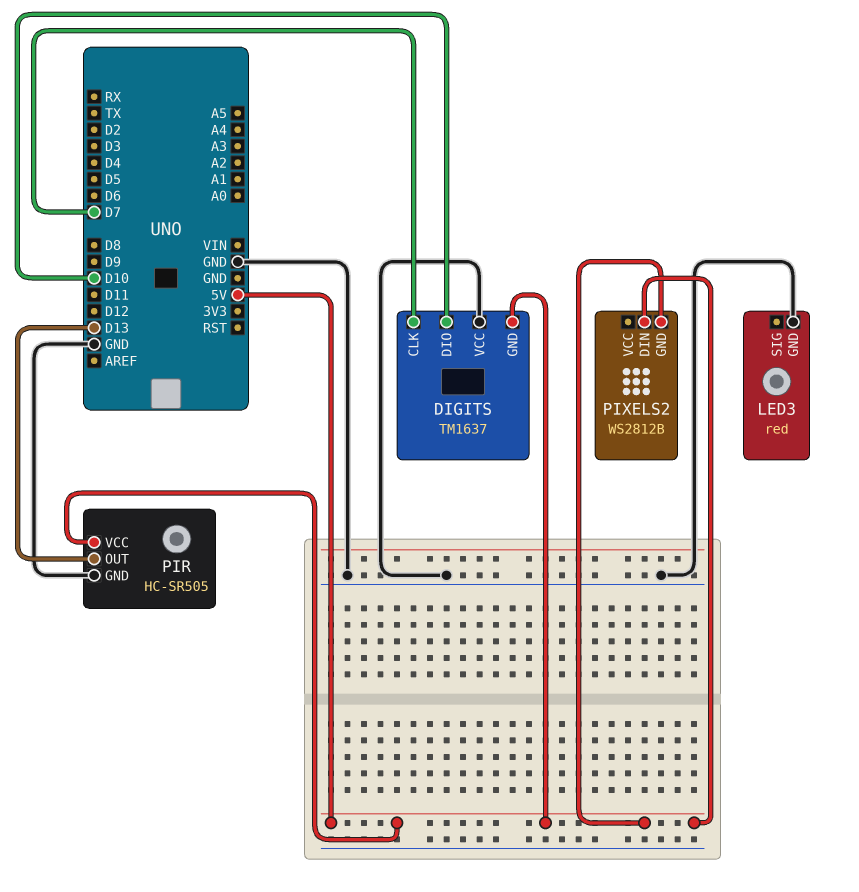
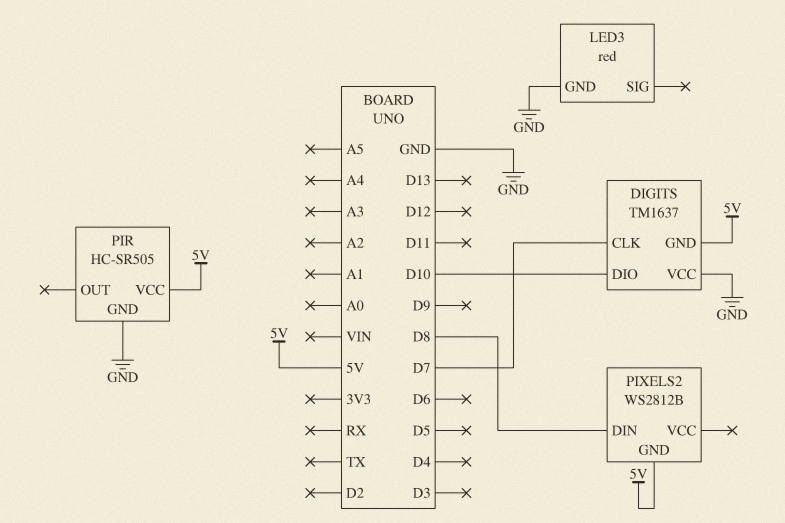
PIR pin OUT: D13 -> none
PIXELS2 pin DIN: 5V -> D8

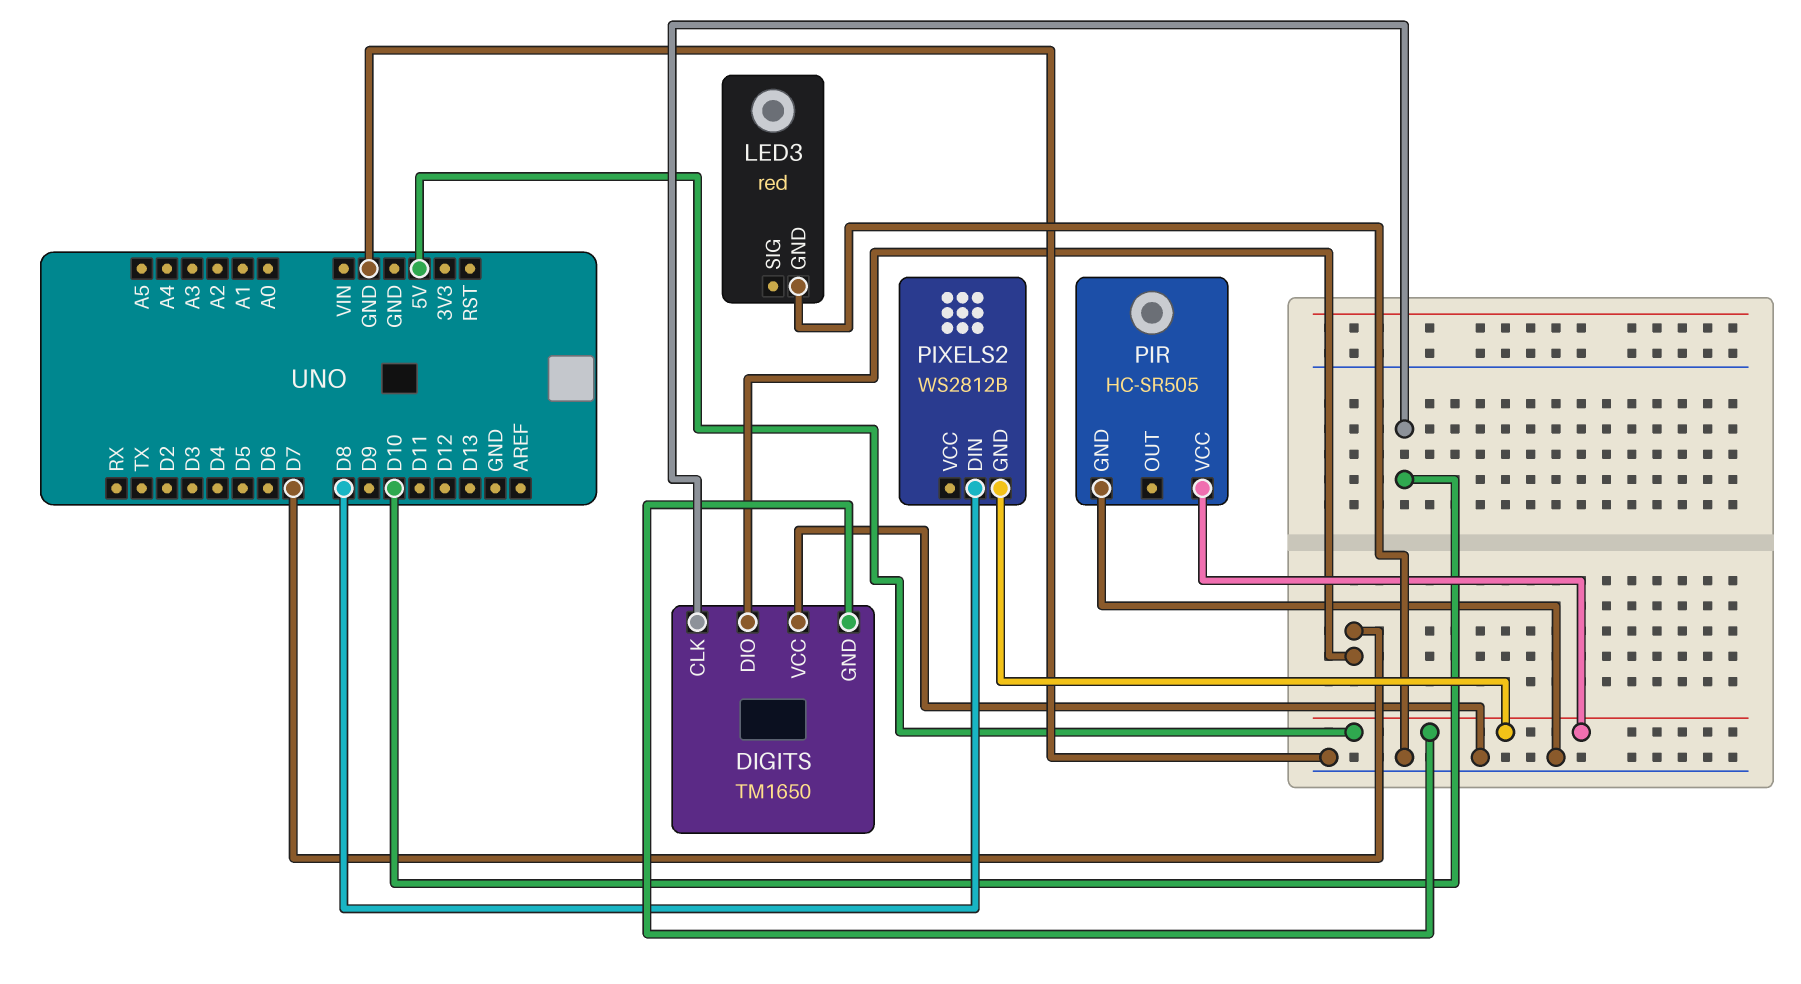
DIGITS: TM1637 -> TM1650
DIGITS pin CLK: D7 -> D10
DIGITS pin DIO: D10 -> D7

